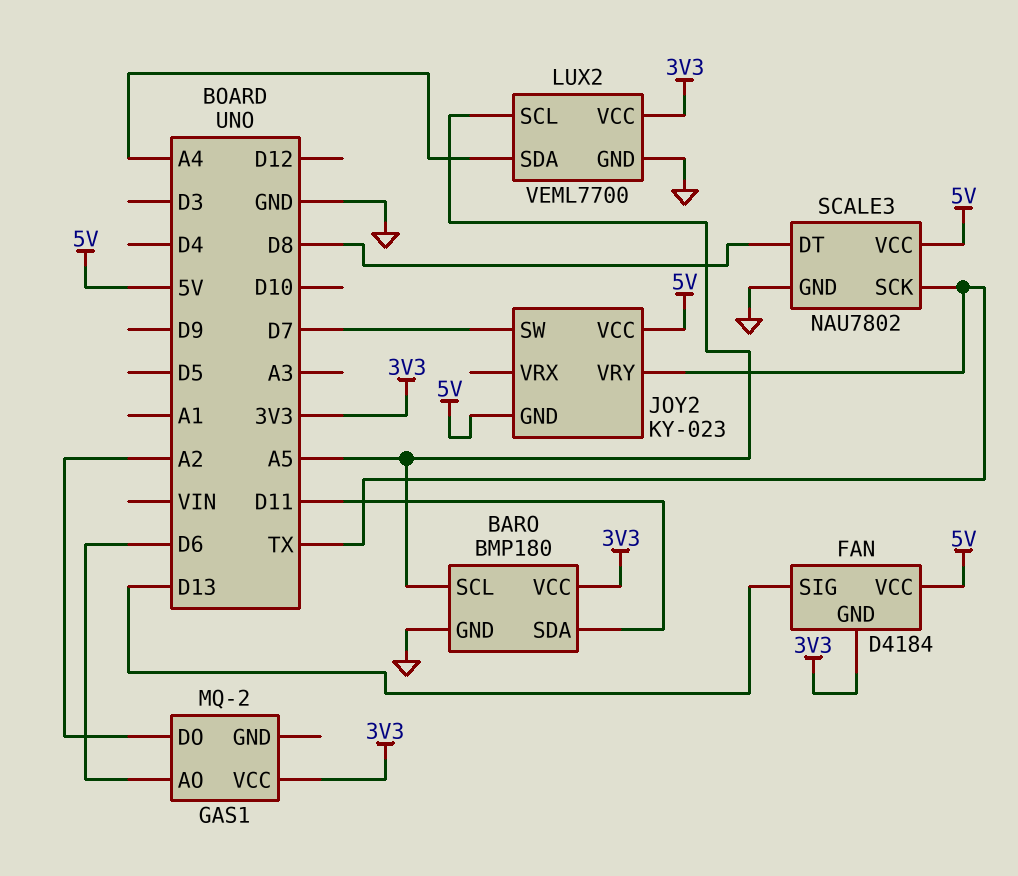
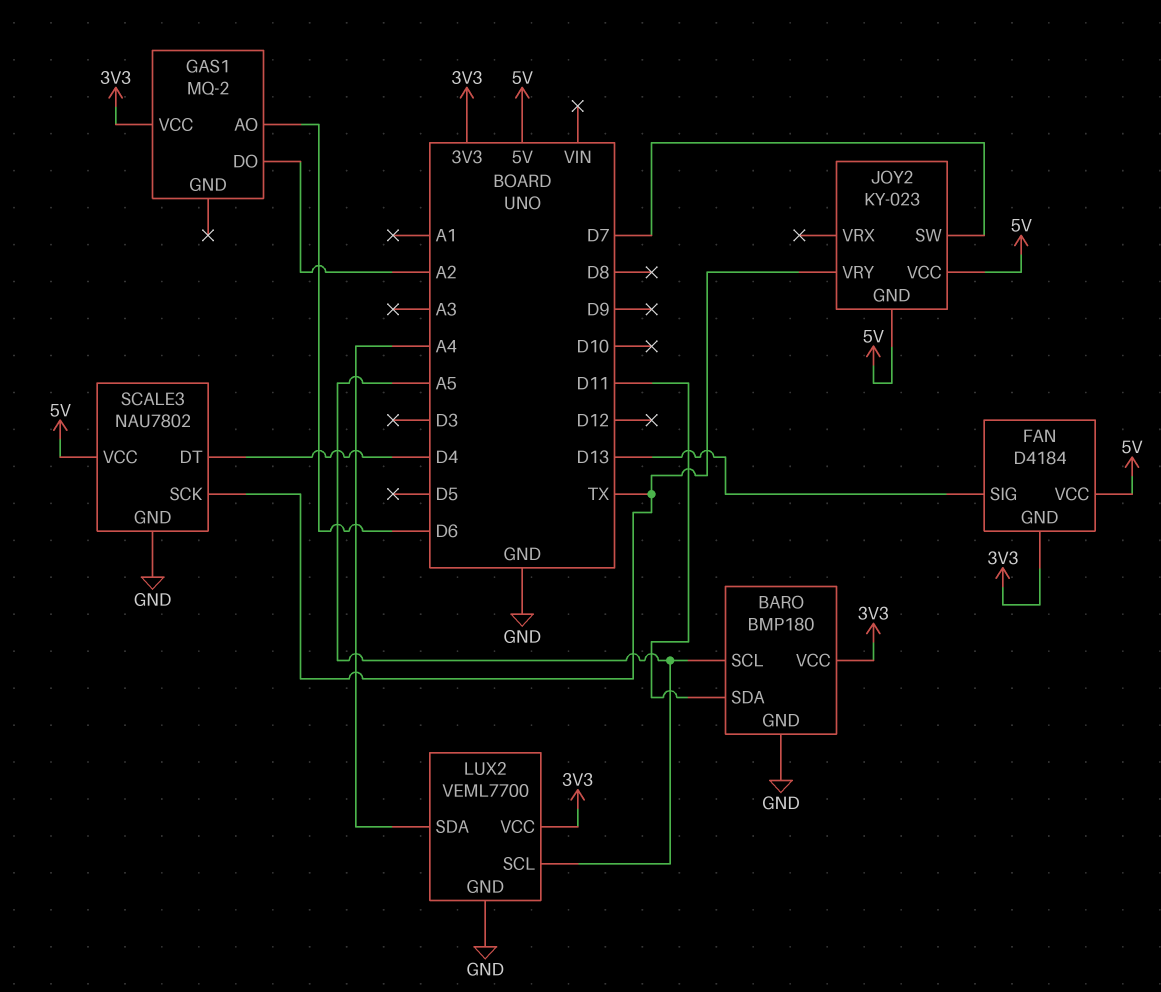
SCALE3 pin DT: D8 -> D4

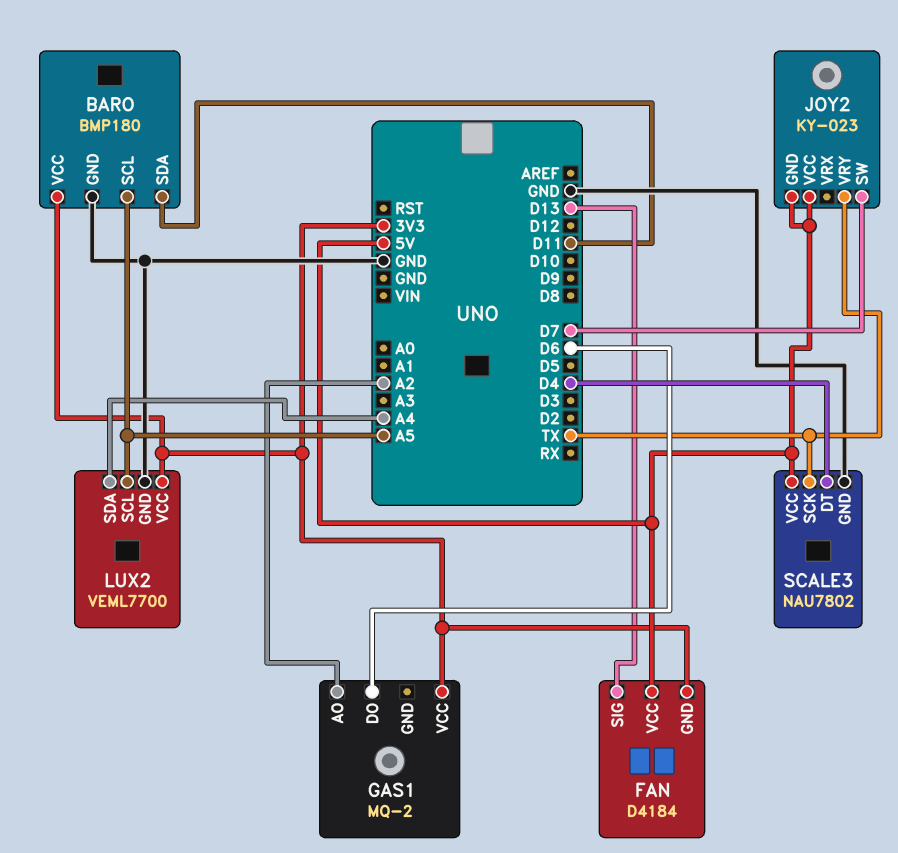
GAS1 pin AO: D6 -> A2
GAS1 pin DO: A2 -> D6

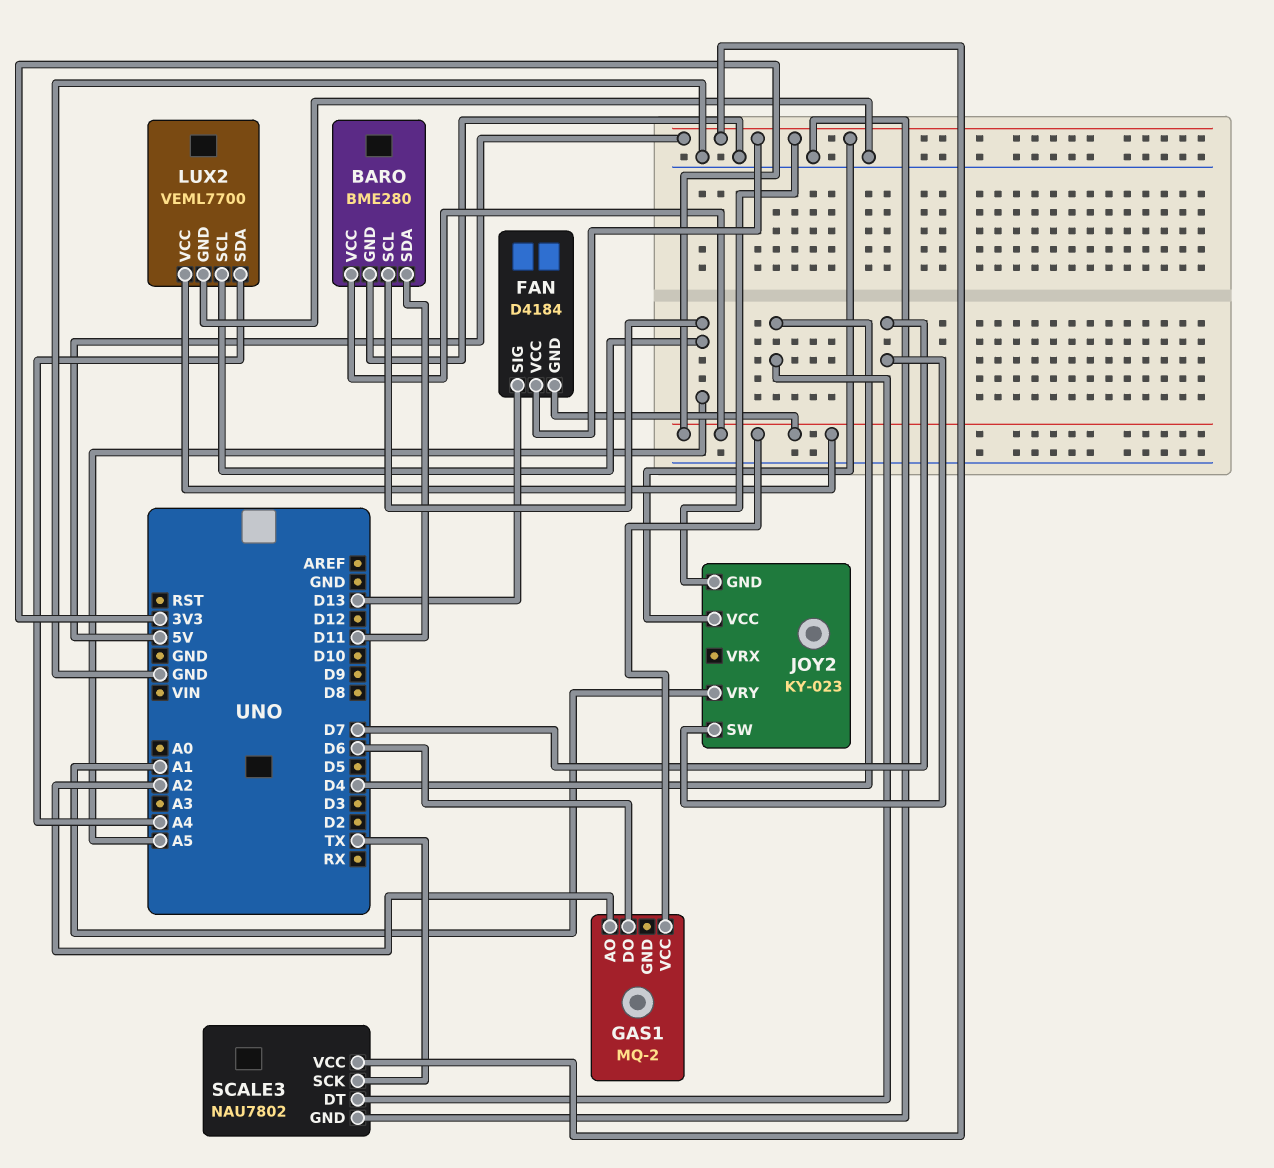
BARO: BMP180 -> BME280
JOY2 pin VRY: TX -> A1

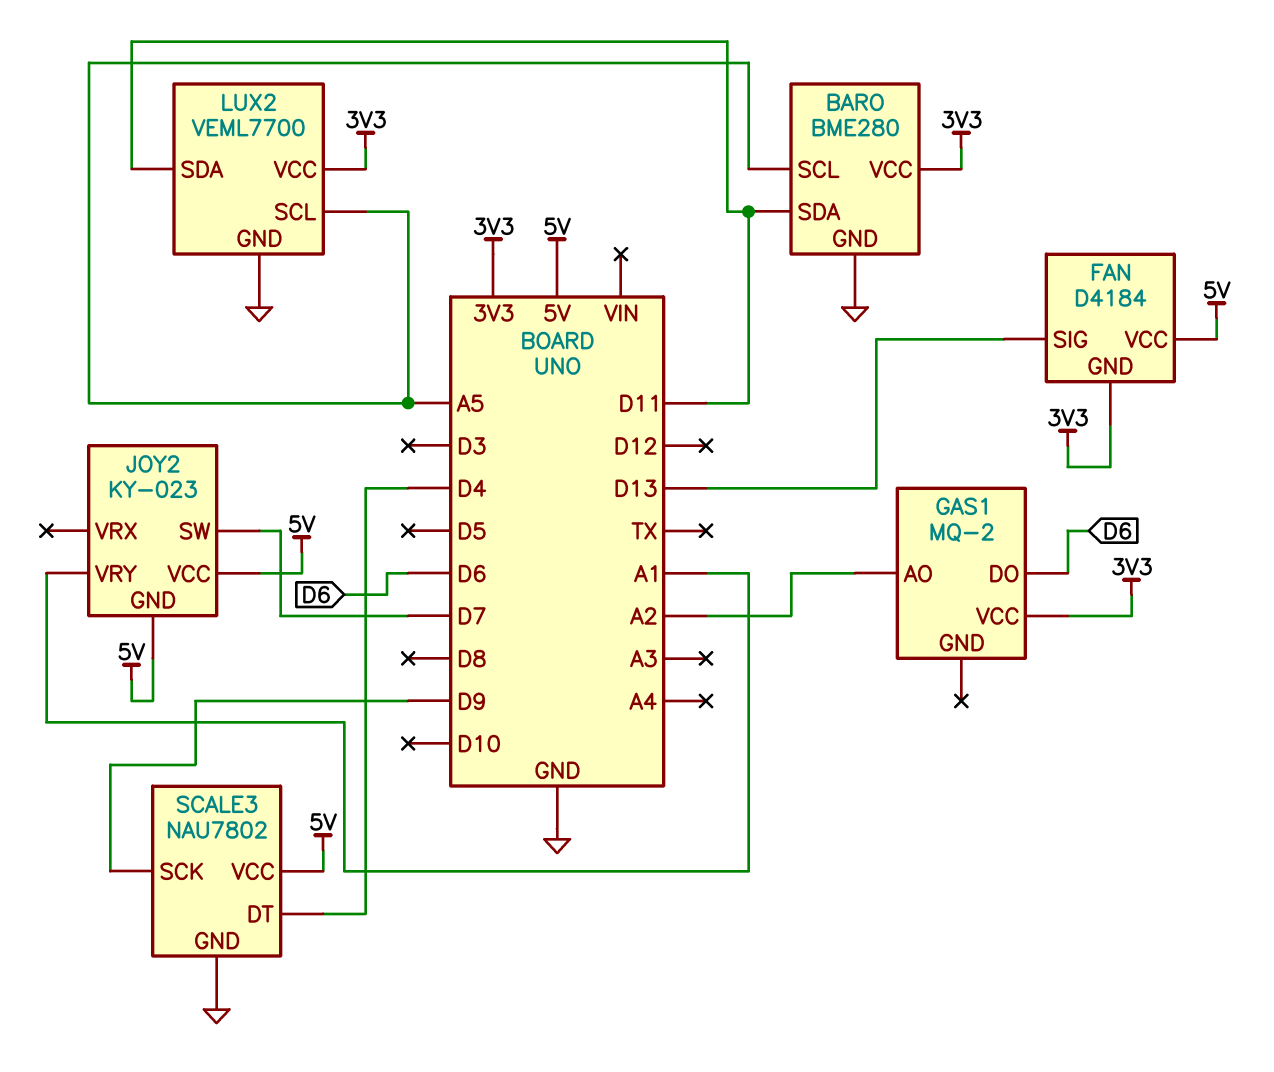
LUX2 pin SDA: A4 -> D11
SCALE3 pin SCK: TX -> D9

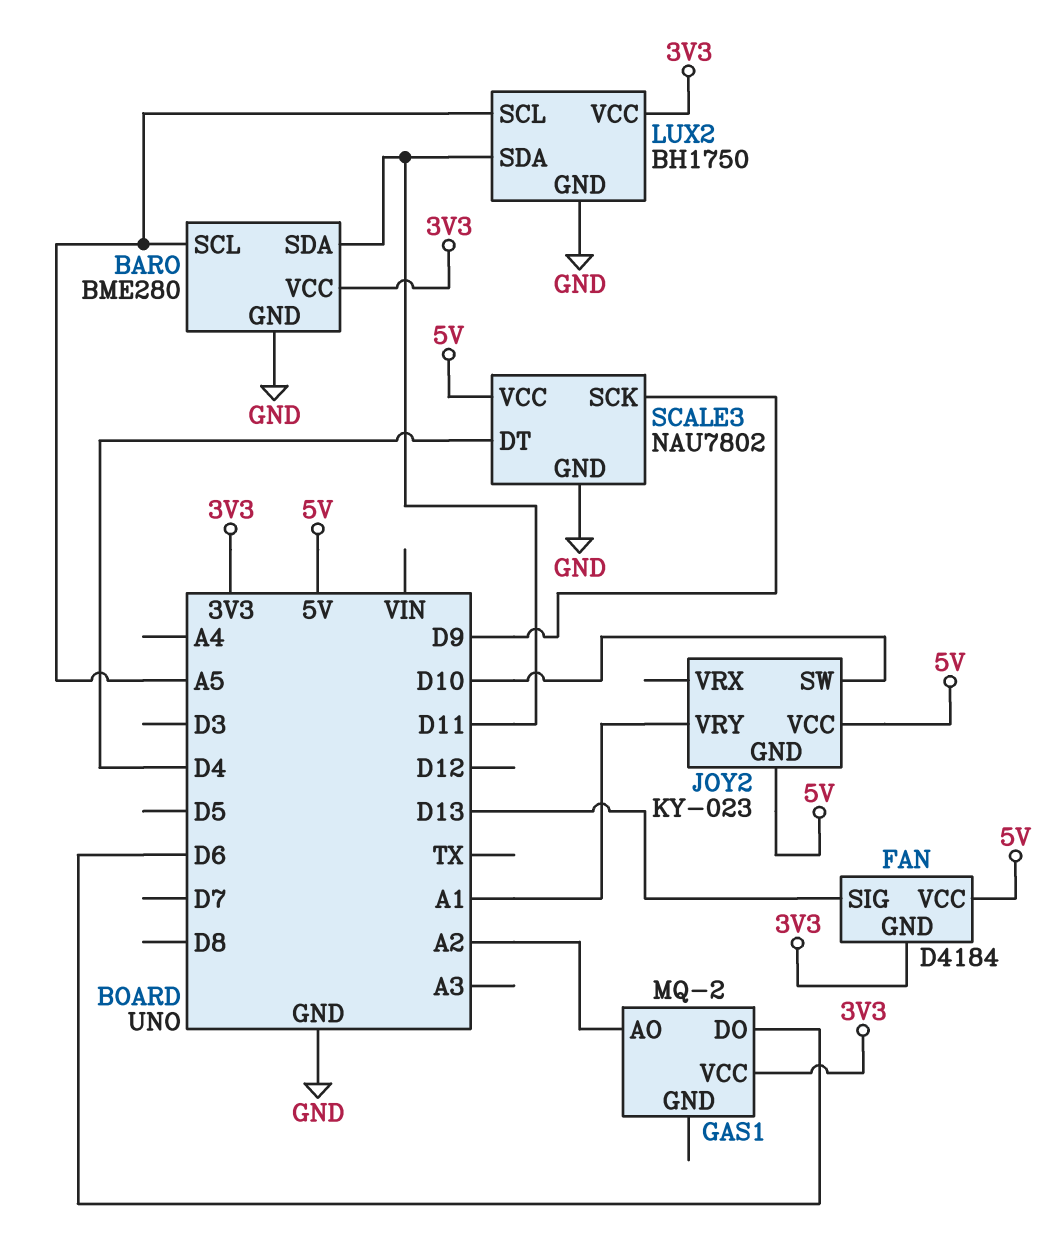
JOY2 pin SW: D7 -> D10
LUX2: VEML7700 -> BH1750

